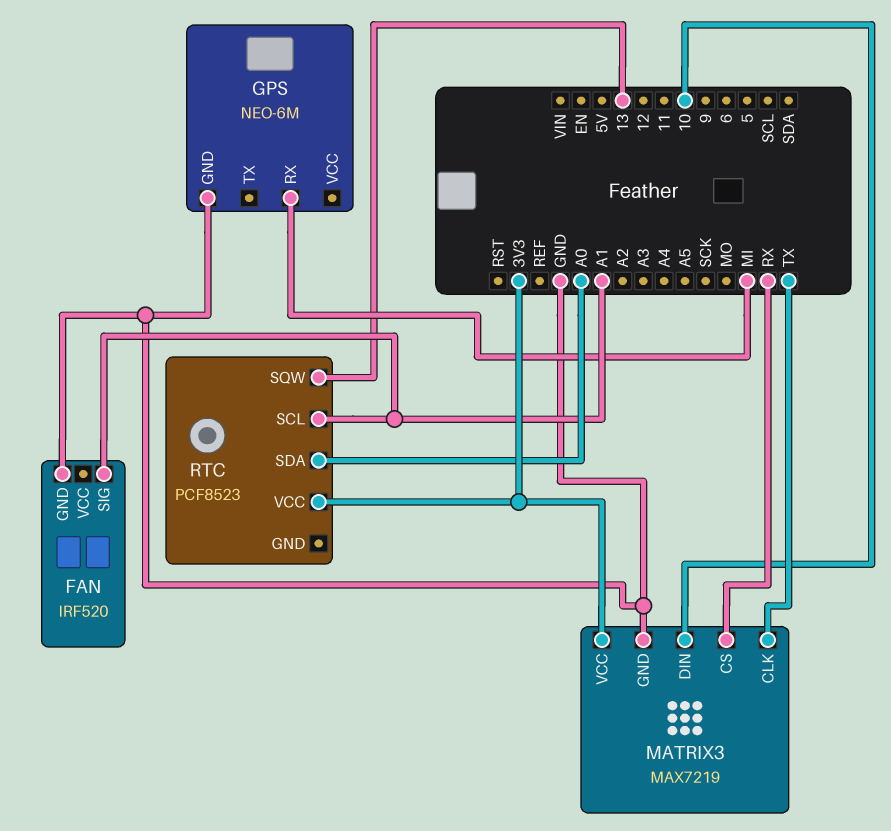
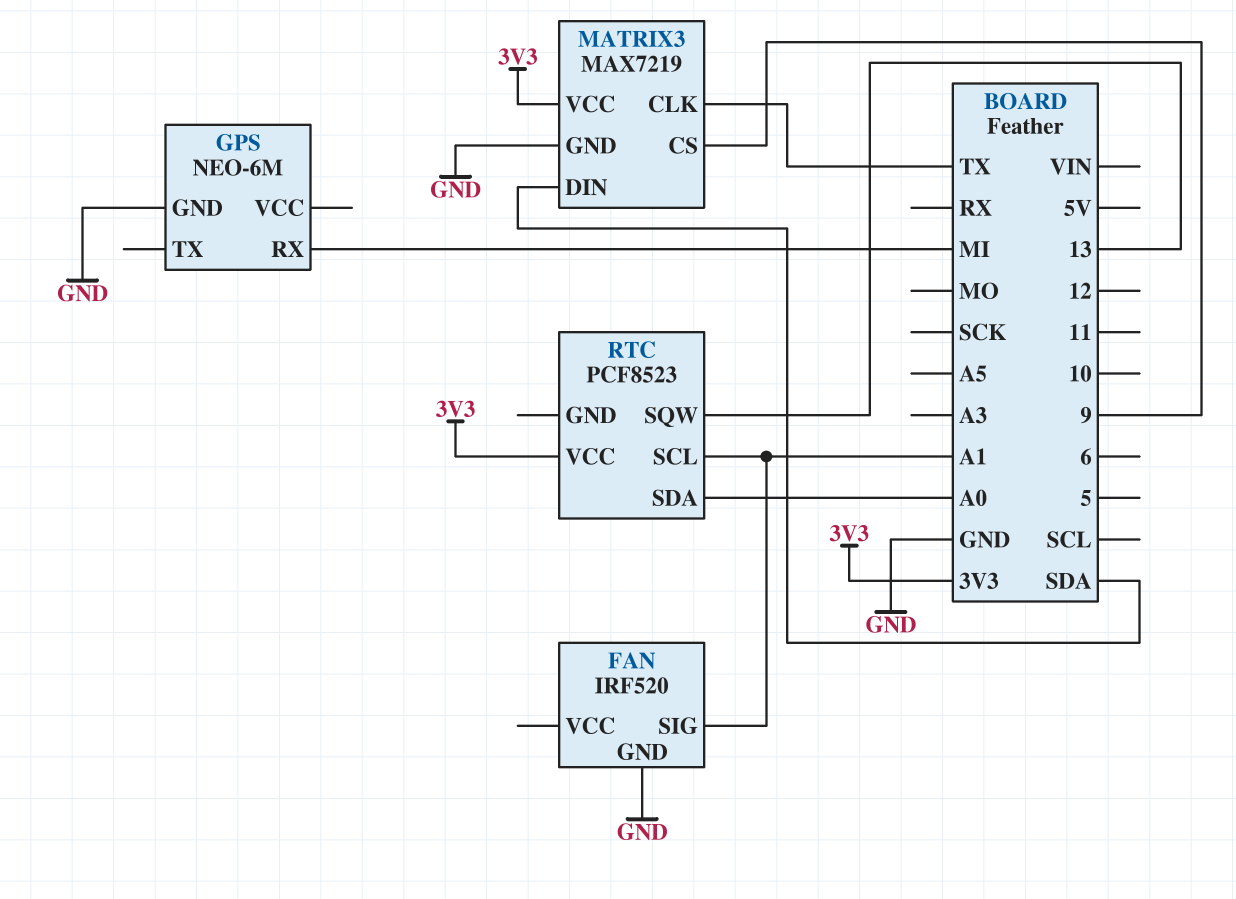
MATRIX3 pin CS: RX -> 9
MATRIX3 pin DIN: 10 -> SDA

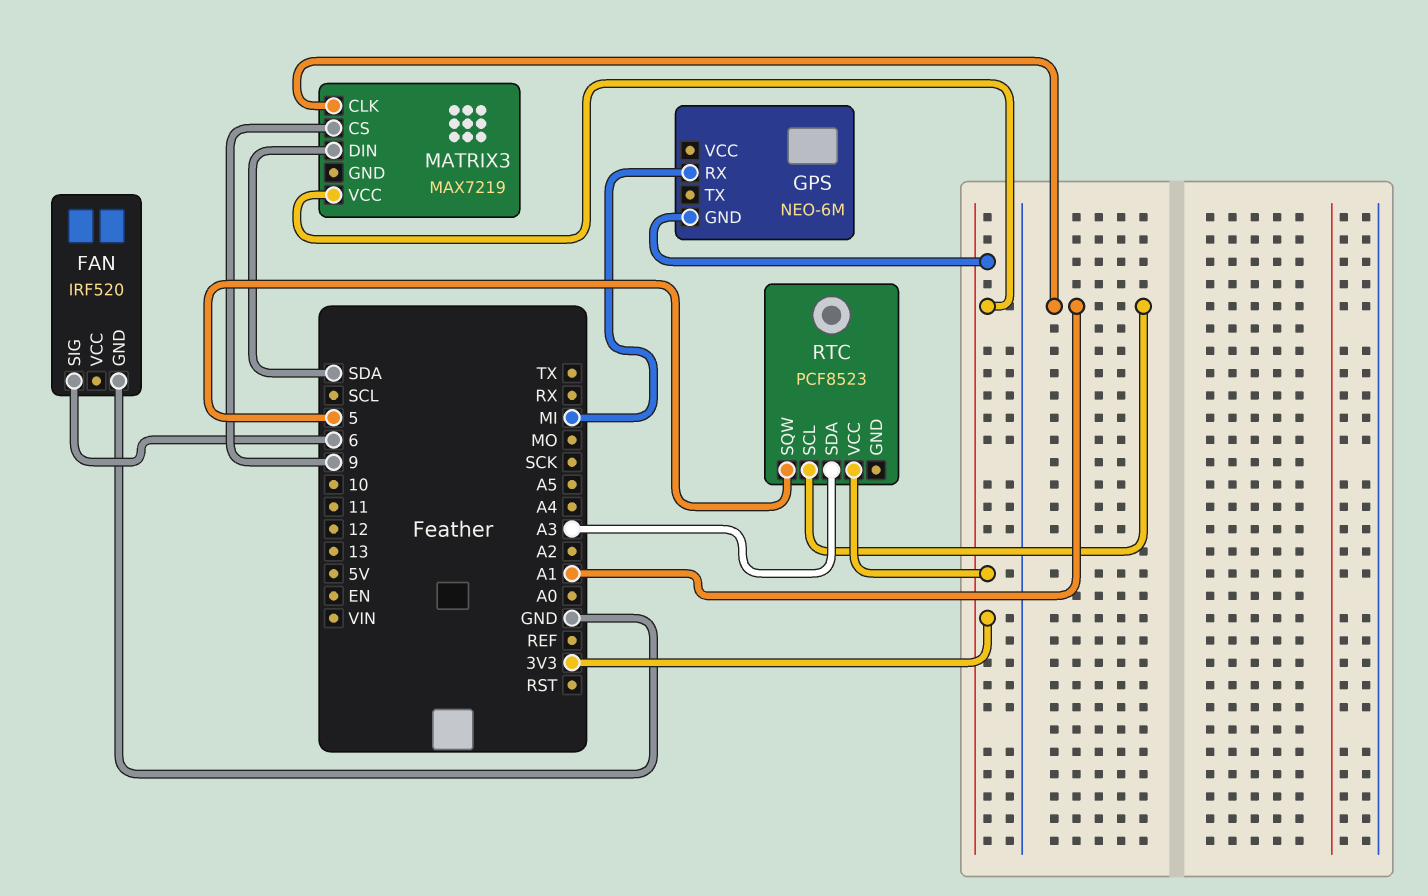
FAN pin SIG: A1 -> 6
GPS pin GND: GND -> 3V3
MATRIX3 pin CLK: TX -> A1
MATRIX3 pin GND: GND -> none
RTC pin SDA: A0 -> A3
RTC pin SQW: 13 -> 5

